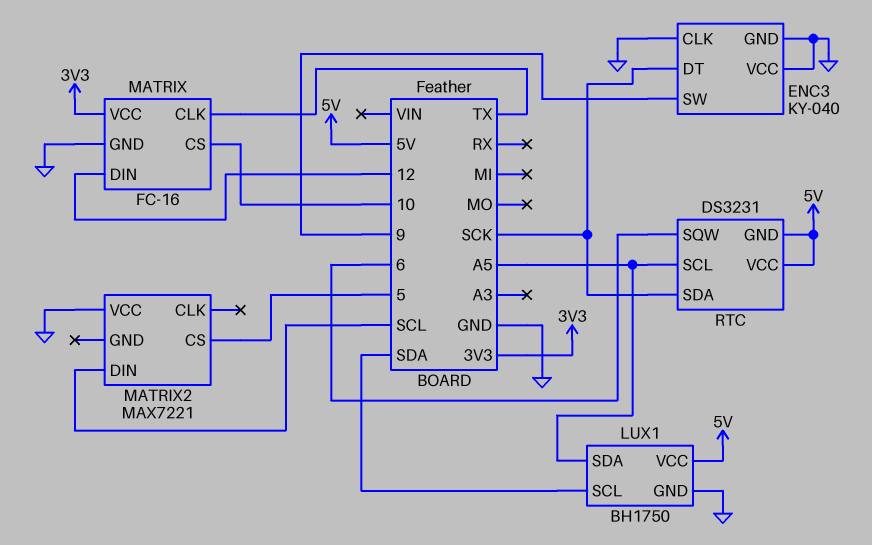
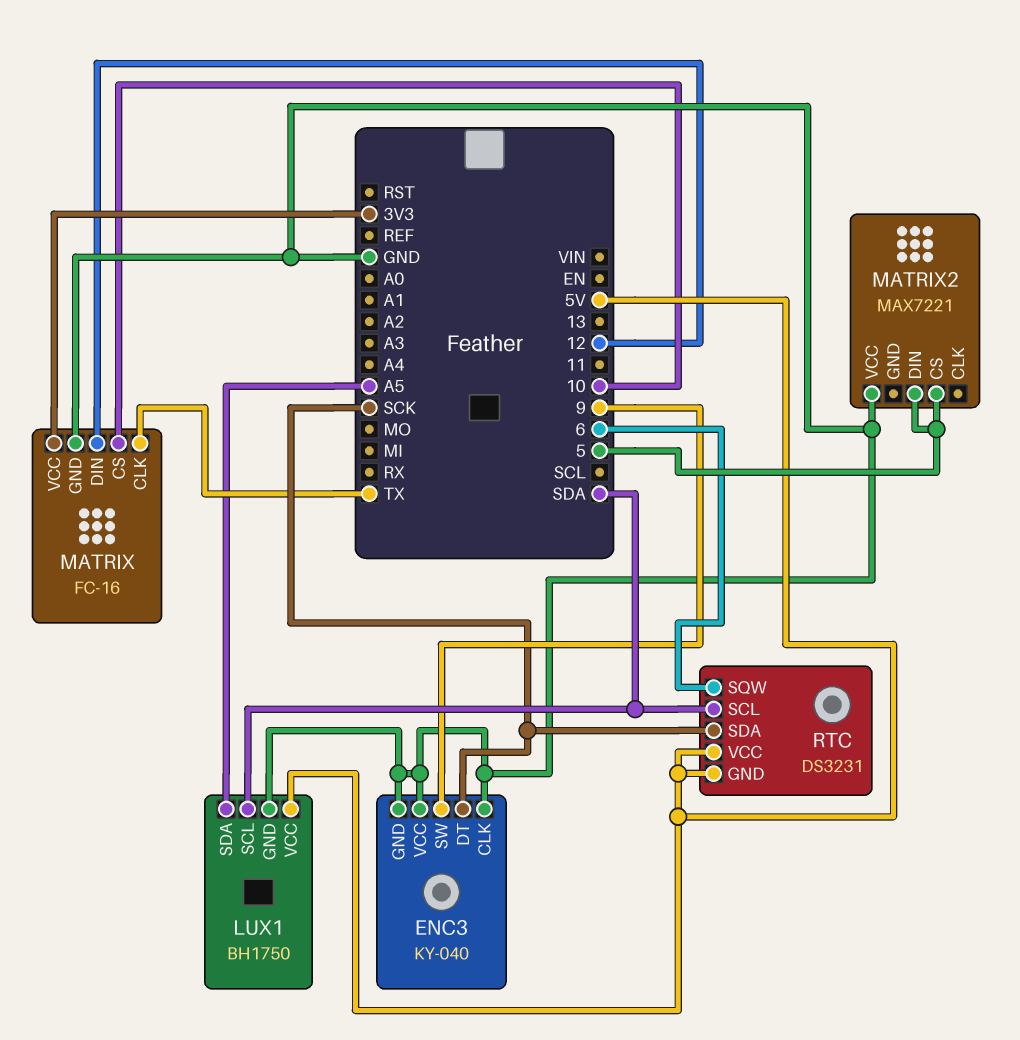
MATRIX2 pin DIN: SCL -> 5
RTC pin SCL: A5 -> SDA

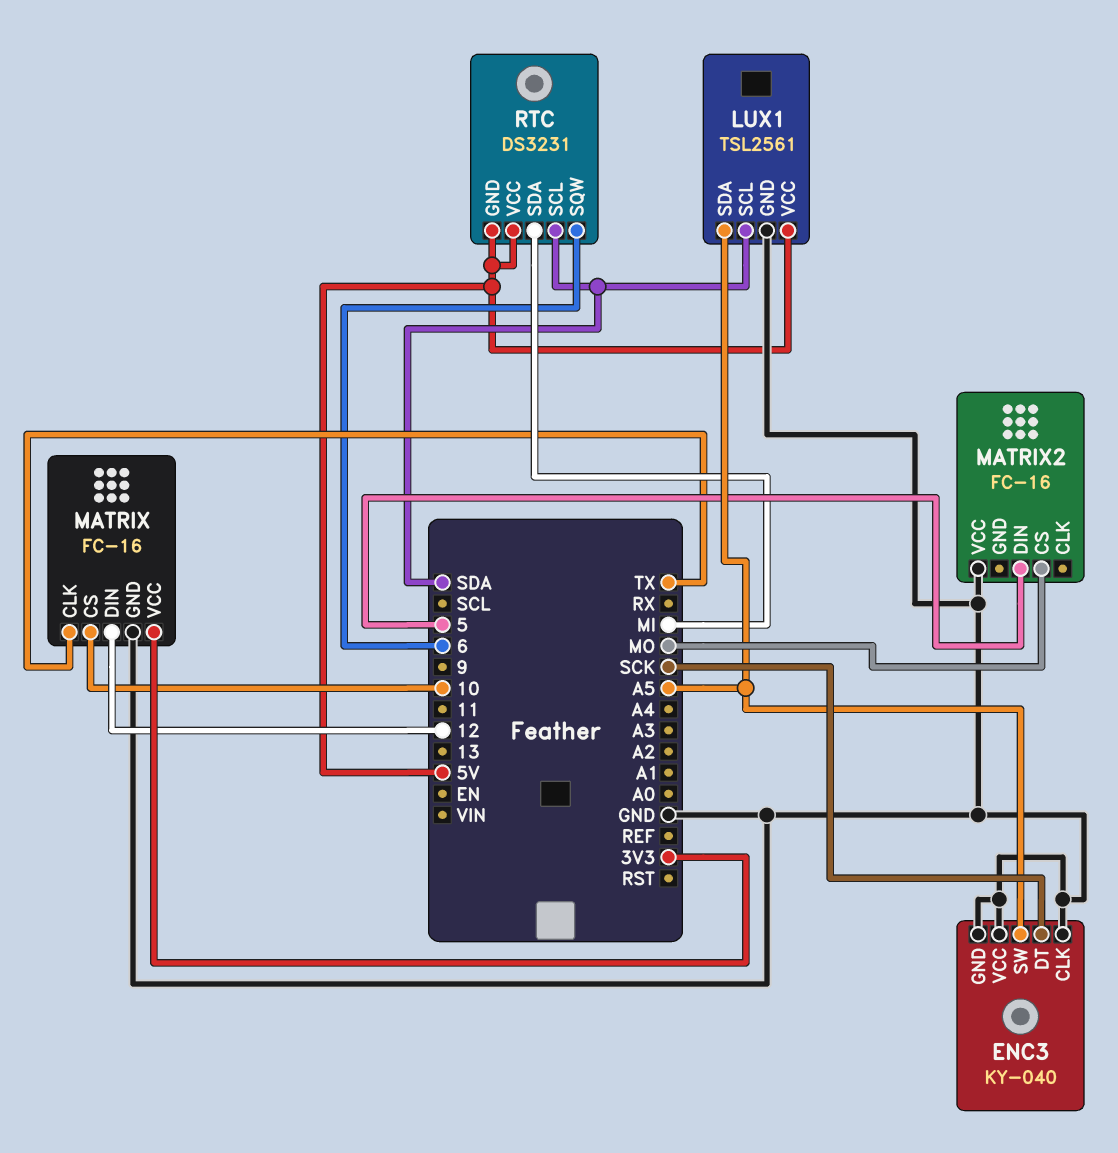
ENC3 pin SW: 9 -> A5
LUX1: BH1750 -> TSL2561
MATRIX2: MAX7221 -> FC-16
MATRIX2 pin CS: 5 -> MO
RTC pin SDA: SCK -> MI

